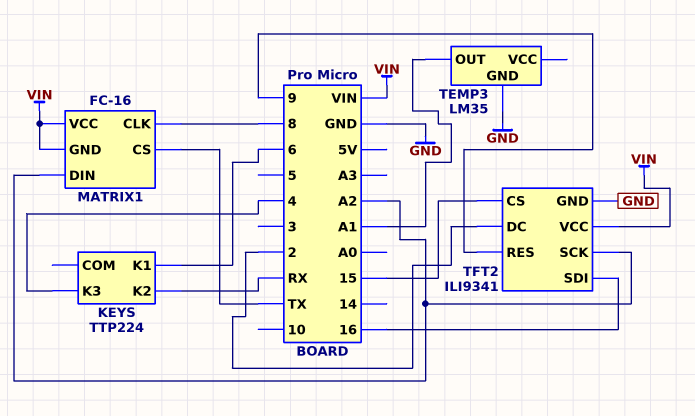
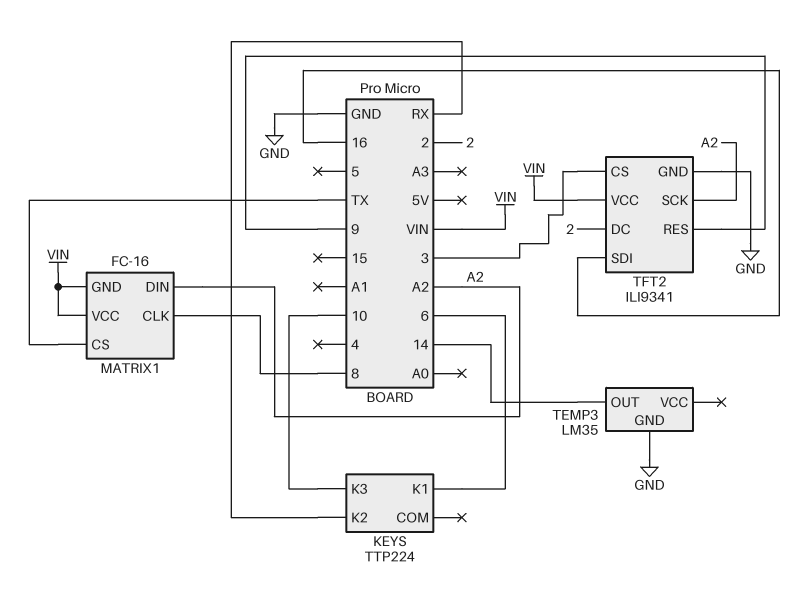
KEYS pin K3: 4 -> 10
TEMP3 pin OUT: A1 -> 14
TFT2 pin CS: 15 -> 3

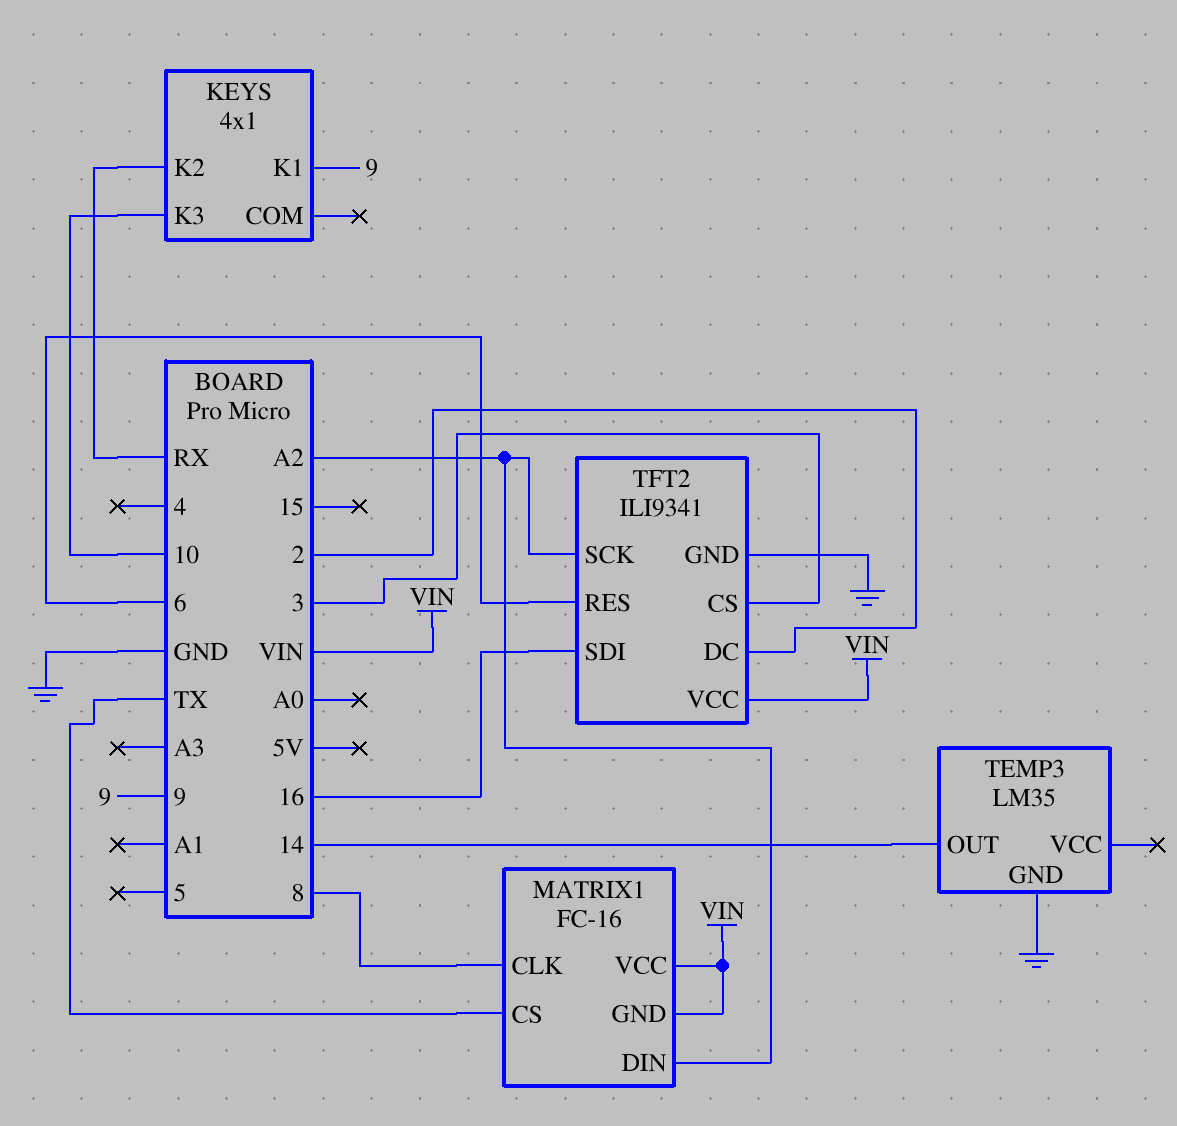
KEYS: TTP224 -> 4x1
KEYS pin K1: 6 -> 9
TFT2 pin RES: 9 -> 6

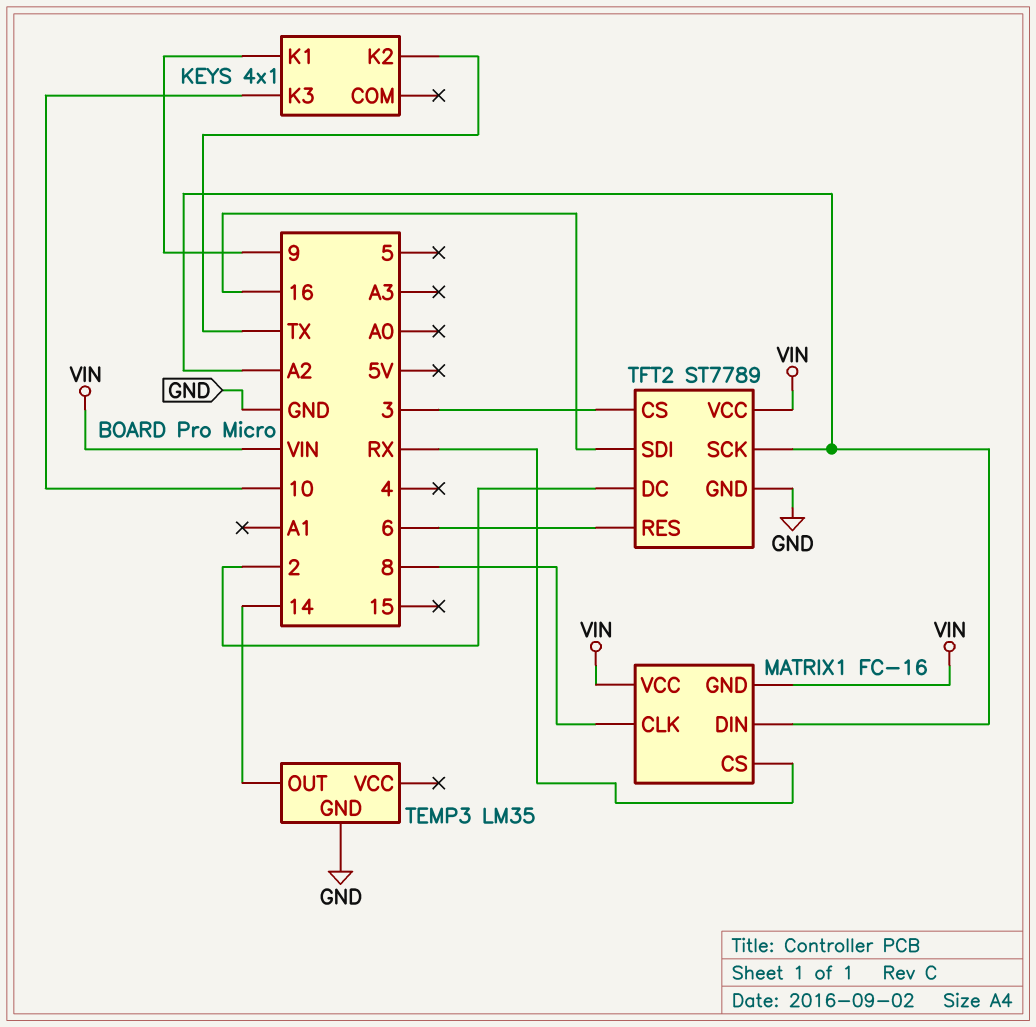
KEYS pin K2: RX -> TX
MATRIX1 pin CS: TX -> RX
TFT2: ILI9341 -> ST7789

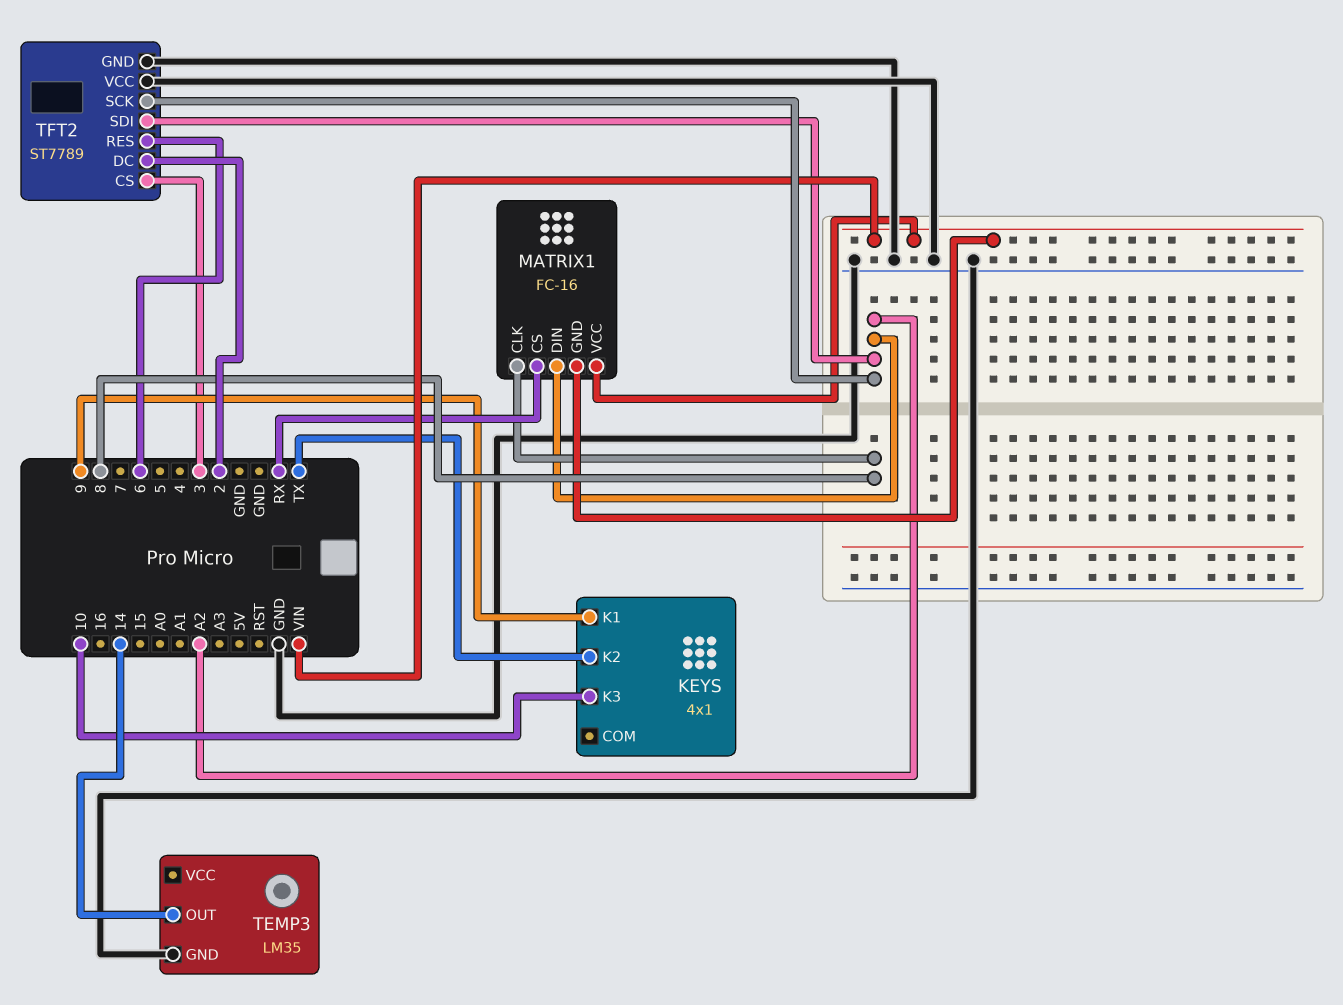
TFT2 pin SDI: 16 -> A2
TFT2 pin VCC: VIN -> GND

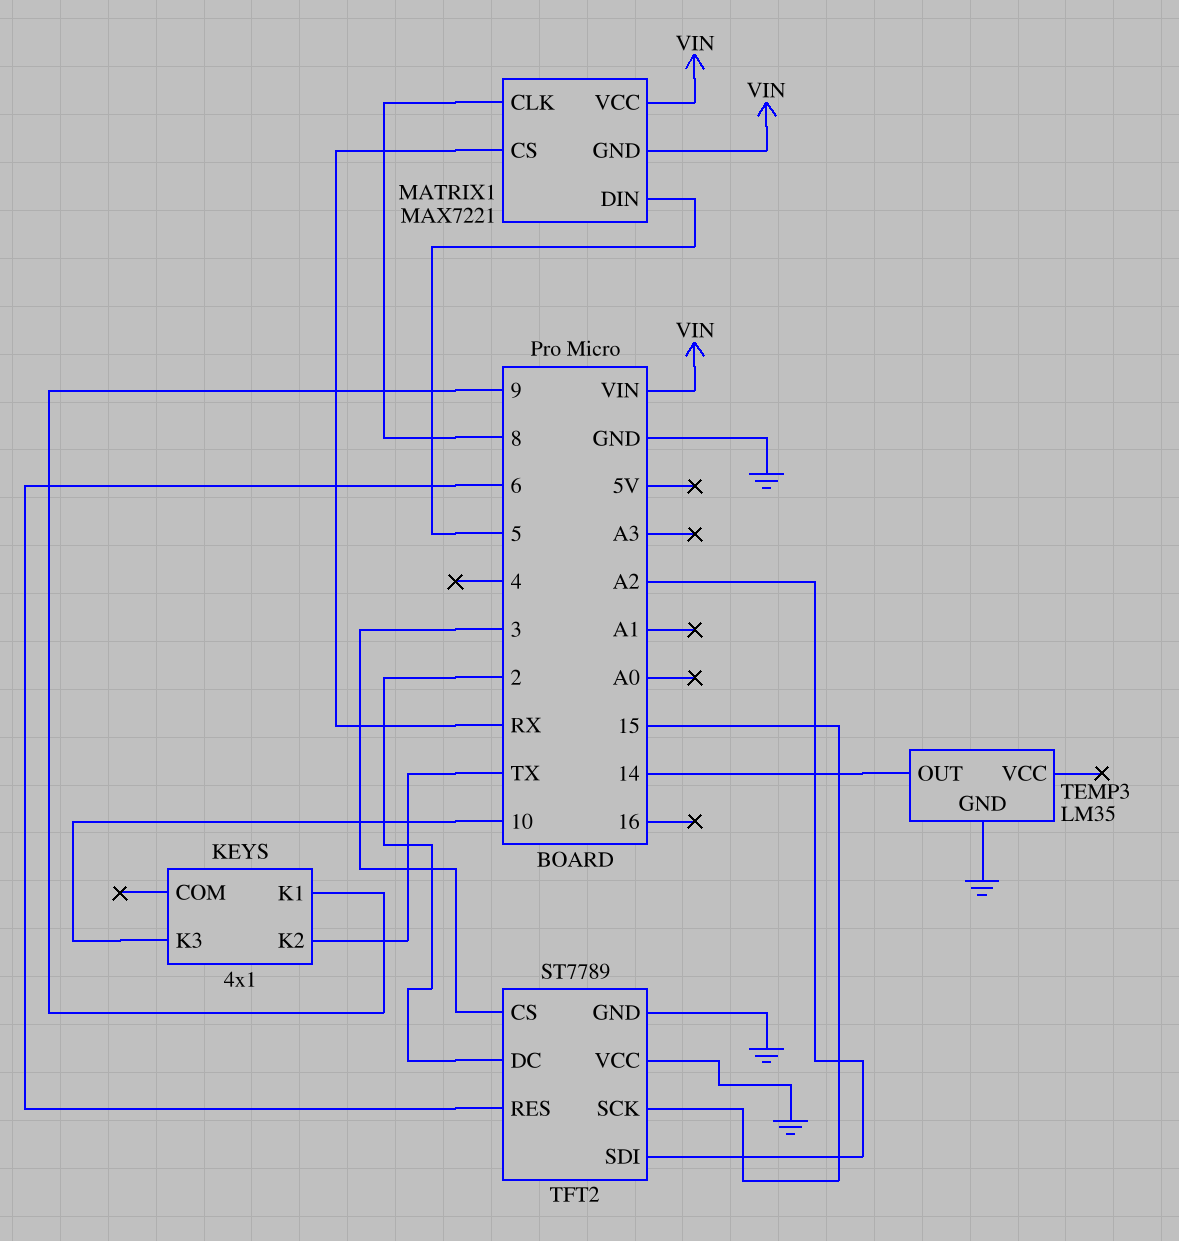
MATRIX1: FC-16 -> MAX7221
MATRIX1 pin DIN: A2 -> 5
TFT2 pin SCK: A2 -> 15

